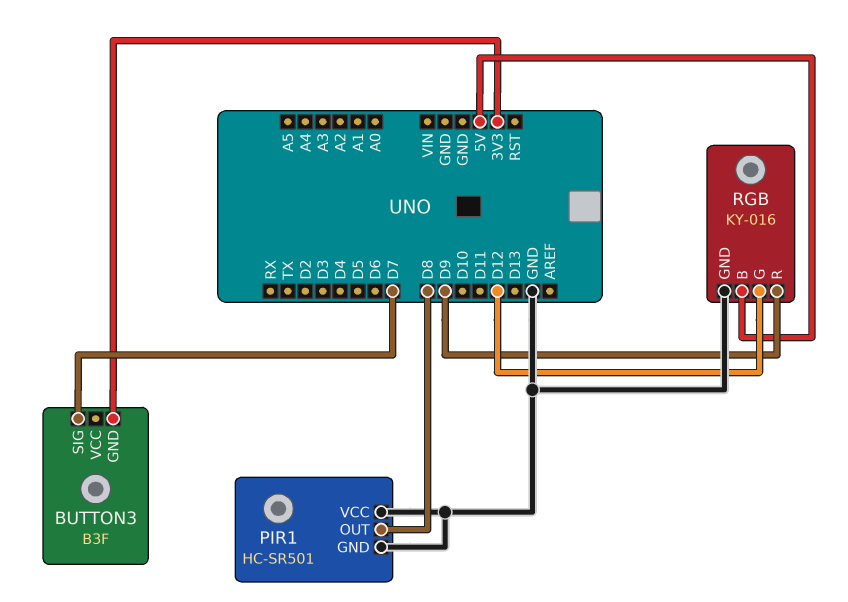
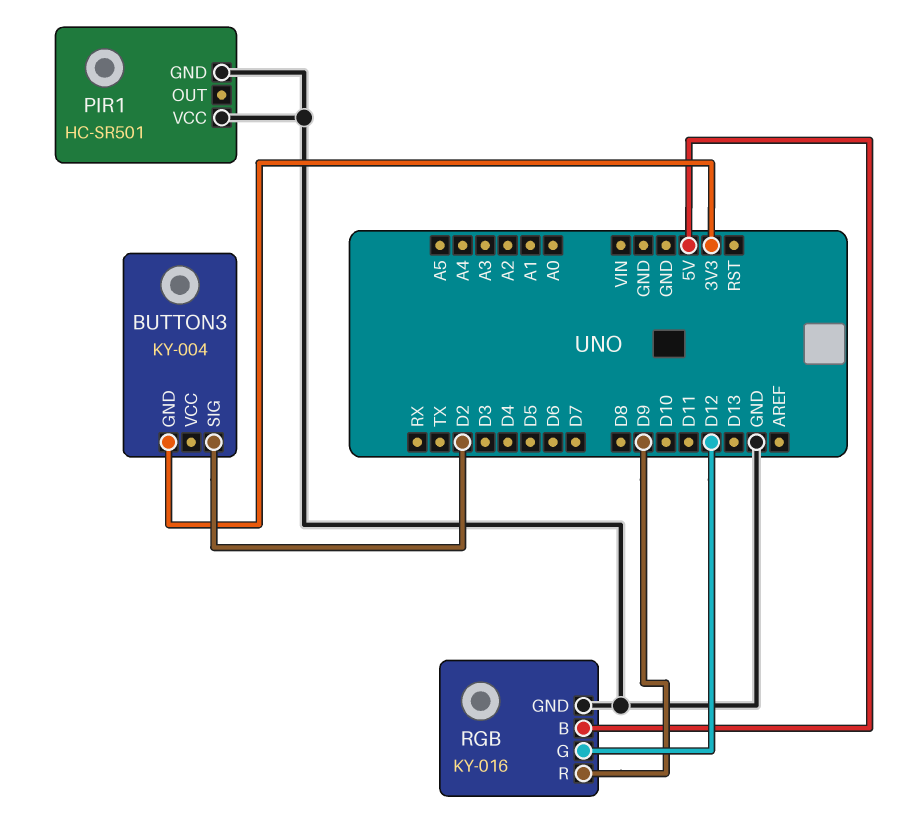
BUTTON3: B3F -> KY-004
BUTTON3 pin SIG: D7 -> D2
PIR1 pin OUT: D8 -> none

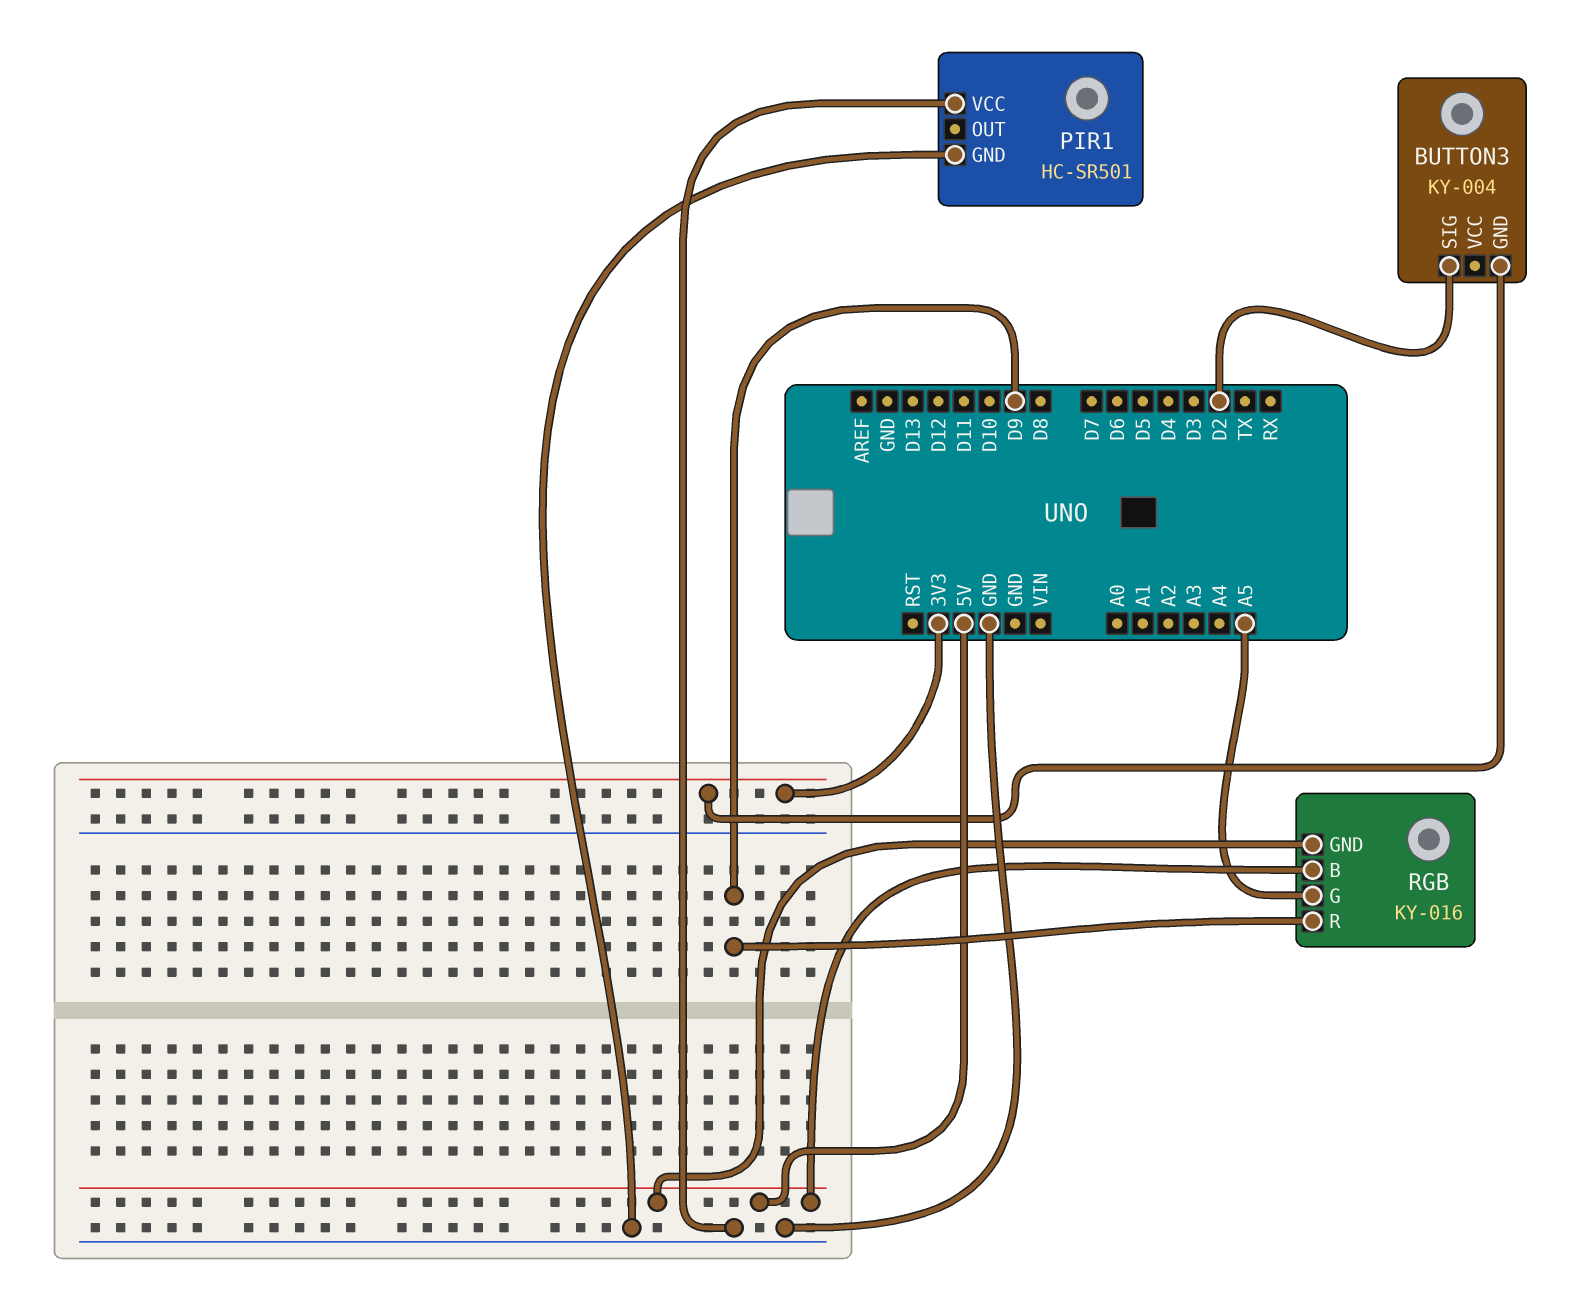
RGB pin G: D12 -> A5
RGB pin GND: GND -> 5V

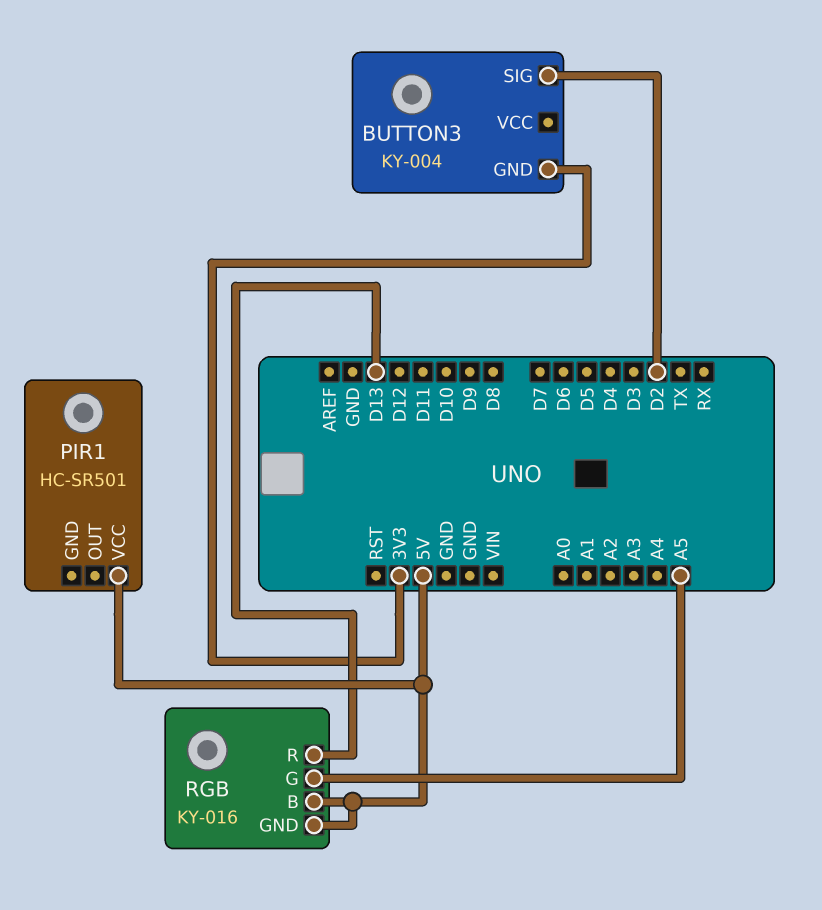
PIR1 pin GND: GND -> none
PIR1 pin VCC: GND -> 5V
RGB pin R: D9 -> D13

